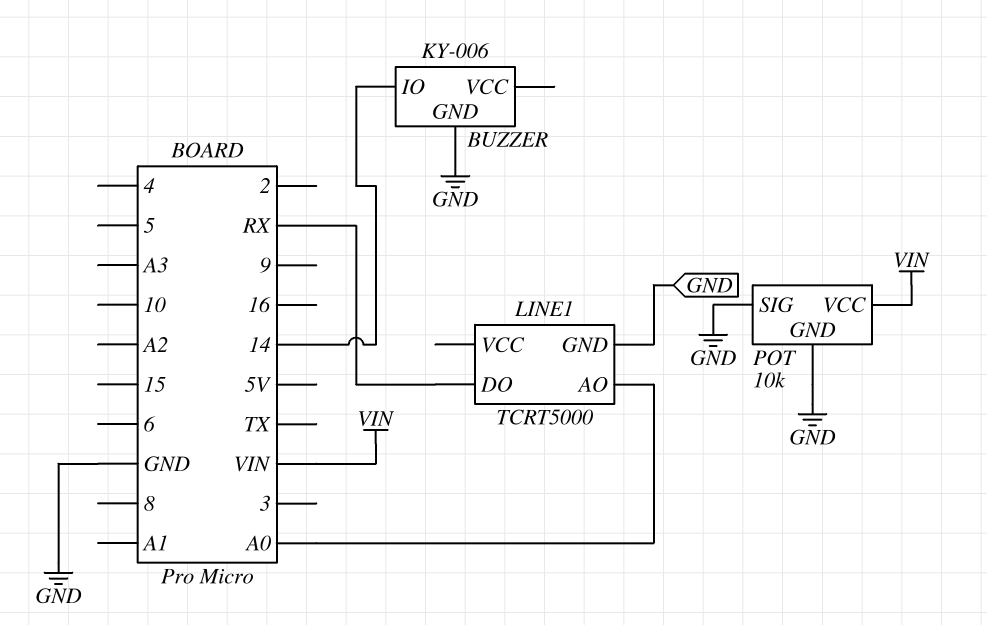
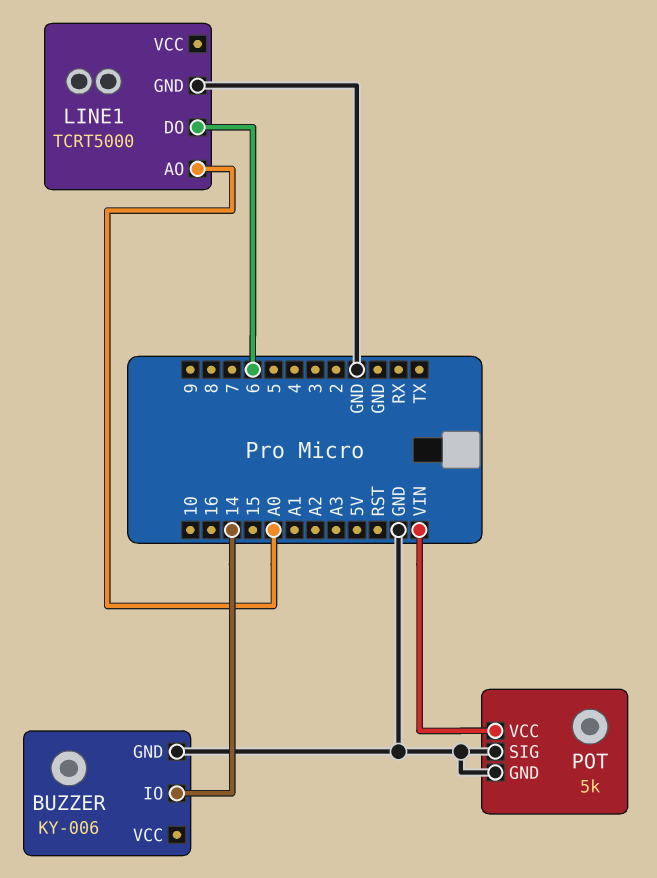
LINE1 pin DO: RX -> 6
POT: 10k -> 5k

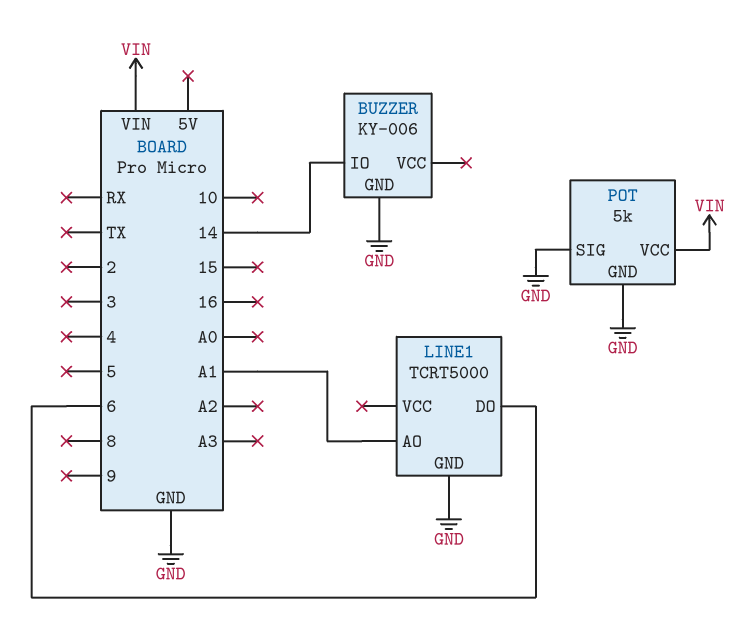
LINE1 pin AO: A0 -> A1

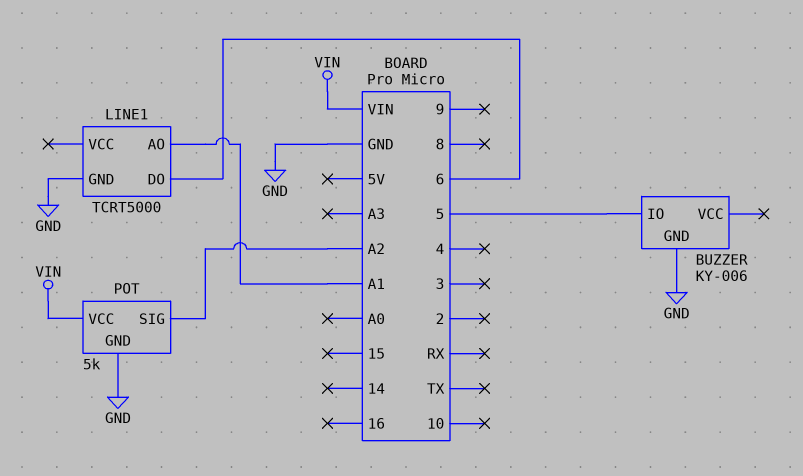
BUZZER pin IO: 14 -> 5
POT pin SIG: GND -> A2

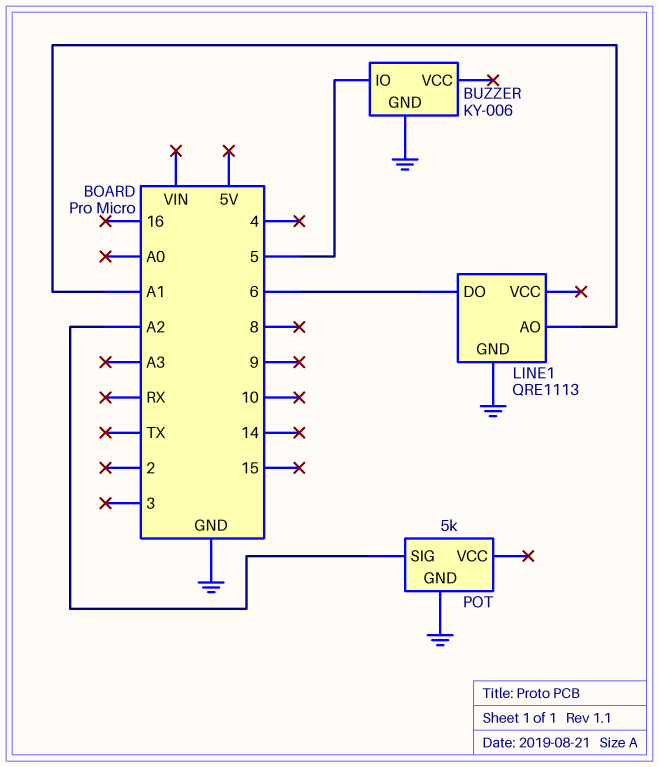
LINE1: TCRT5000 -> QRE1113
POT pin VCC: VIN -> none

